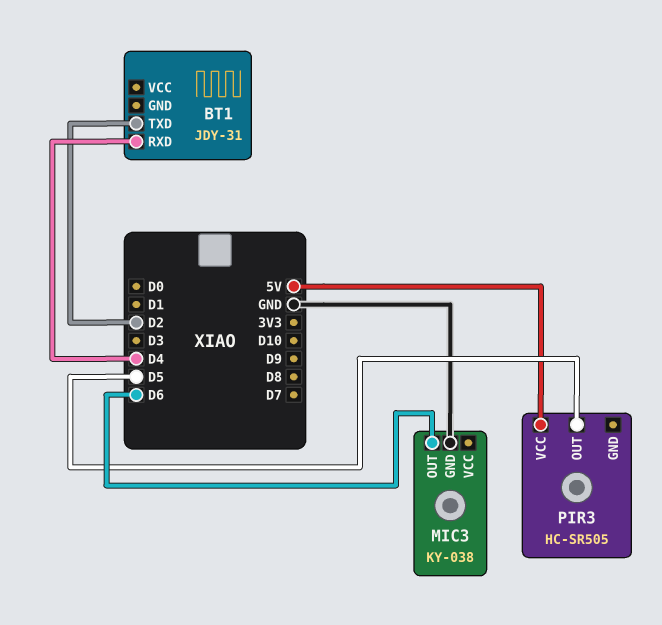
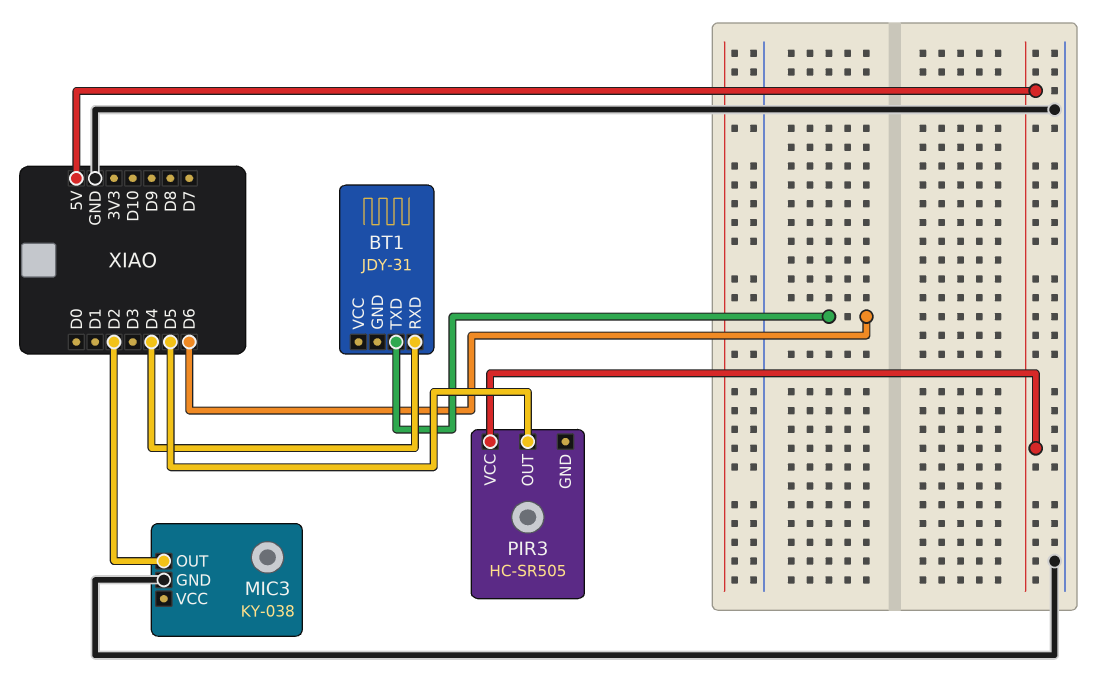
BT1 pin TXD: D2 -> D6
MIC3 pin OUT: D6 -> D2

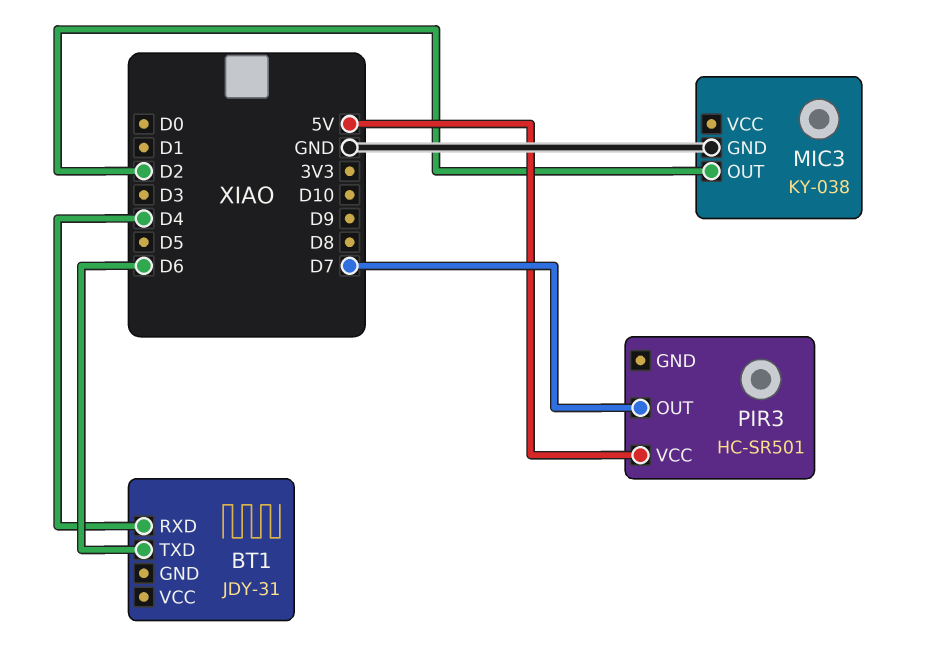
PIR3: HC-SR505 -> HC-SR501
PIR3 pin OUT: D5 -> D7

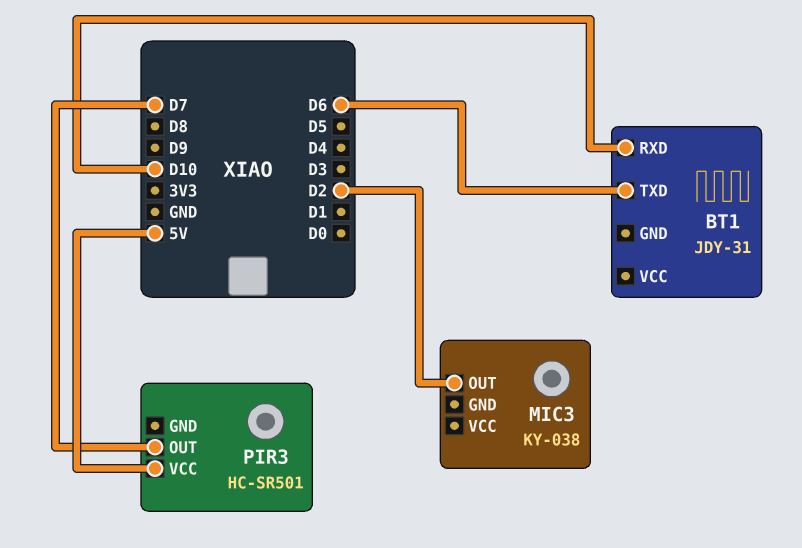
BT1 pin RXD: D4 -> D10
MIC3 pin GND: GND -> none

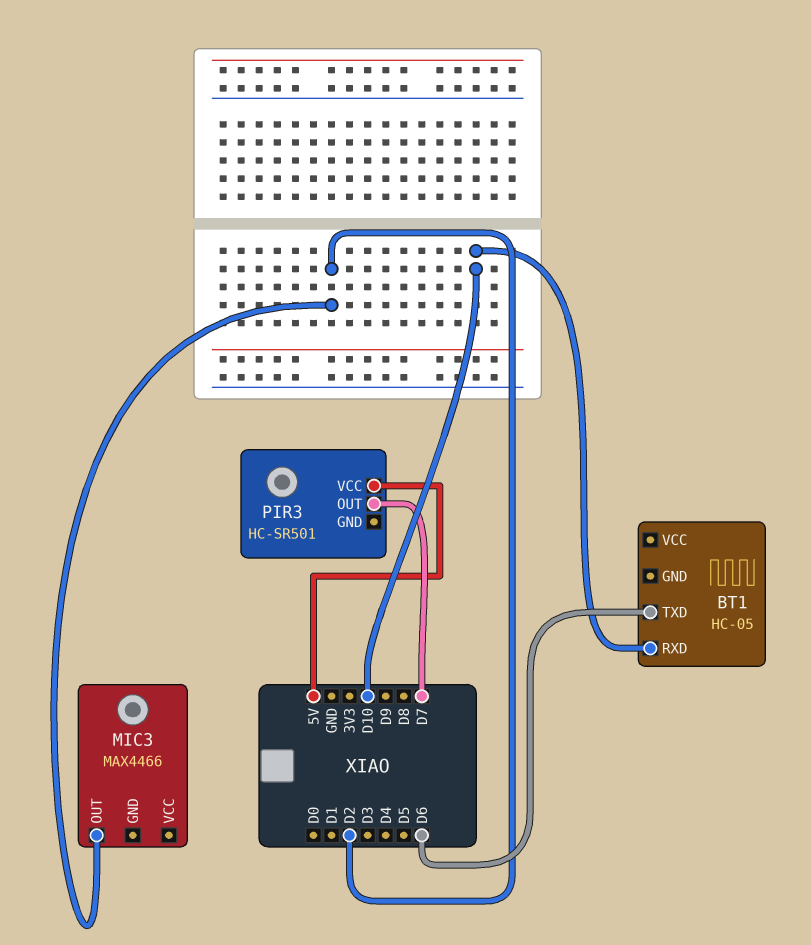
BT1: JDY-31 -> HC-05
MIC3: KY-038 -> MAX4466

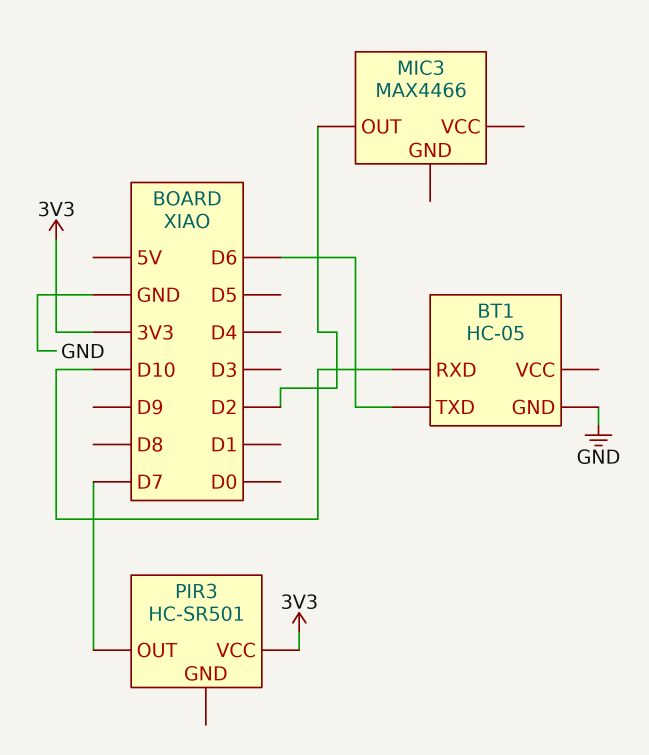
BT1 pin GND: none -> GND
PIR3 pin VCC: 5V -> 3V3

